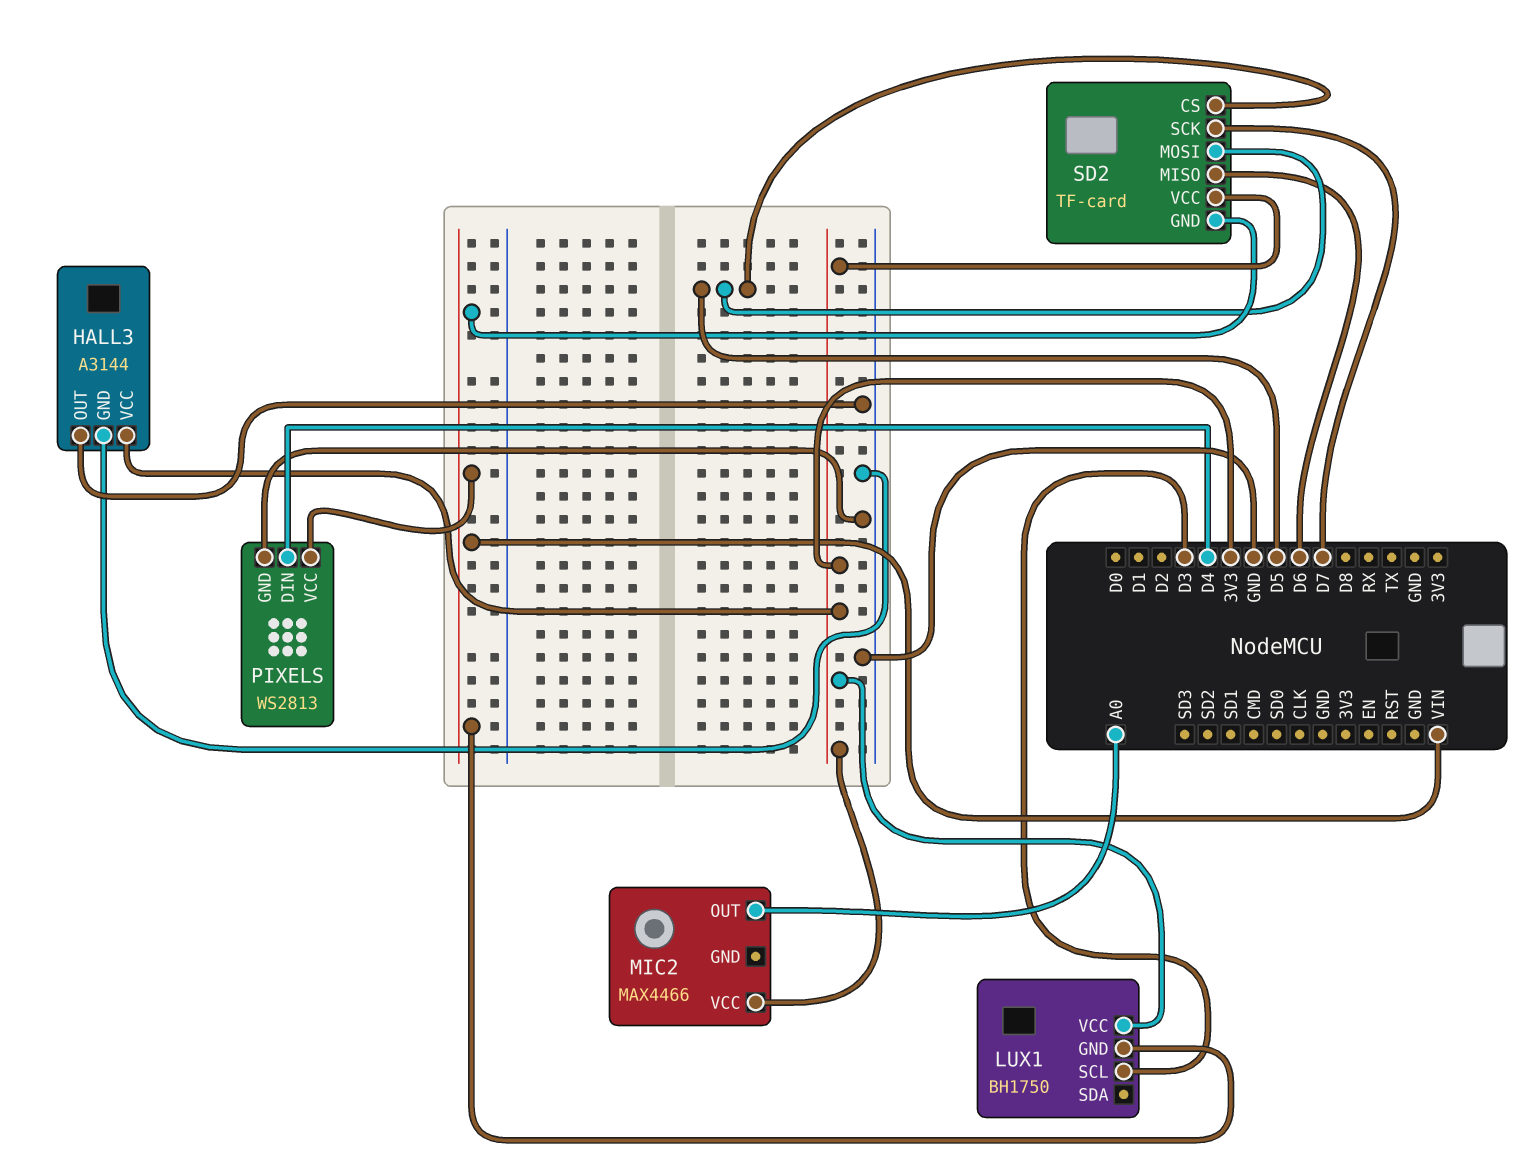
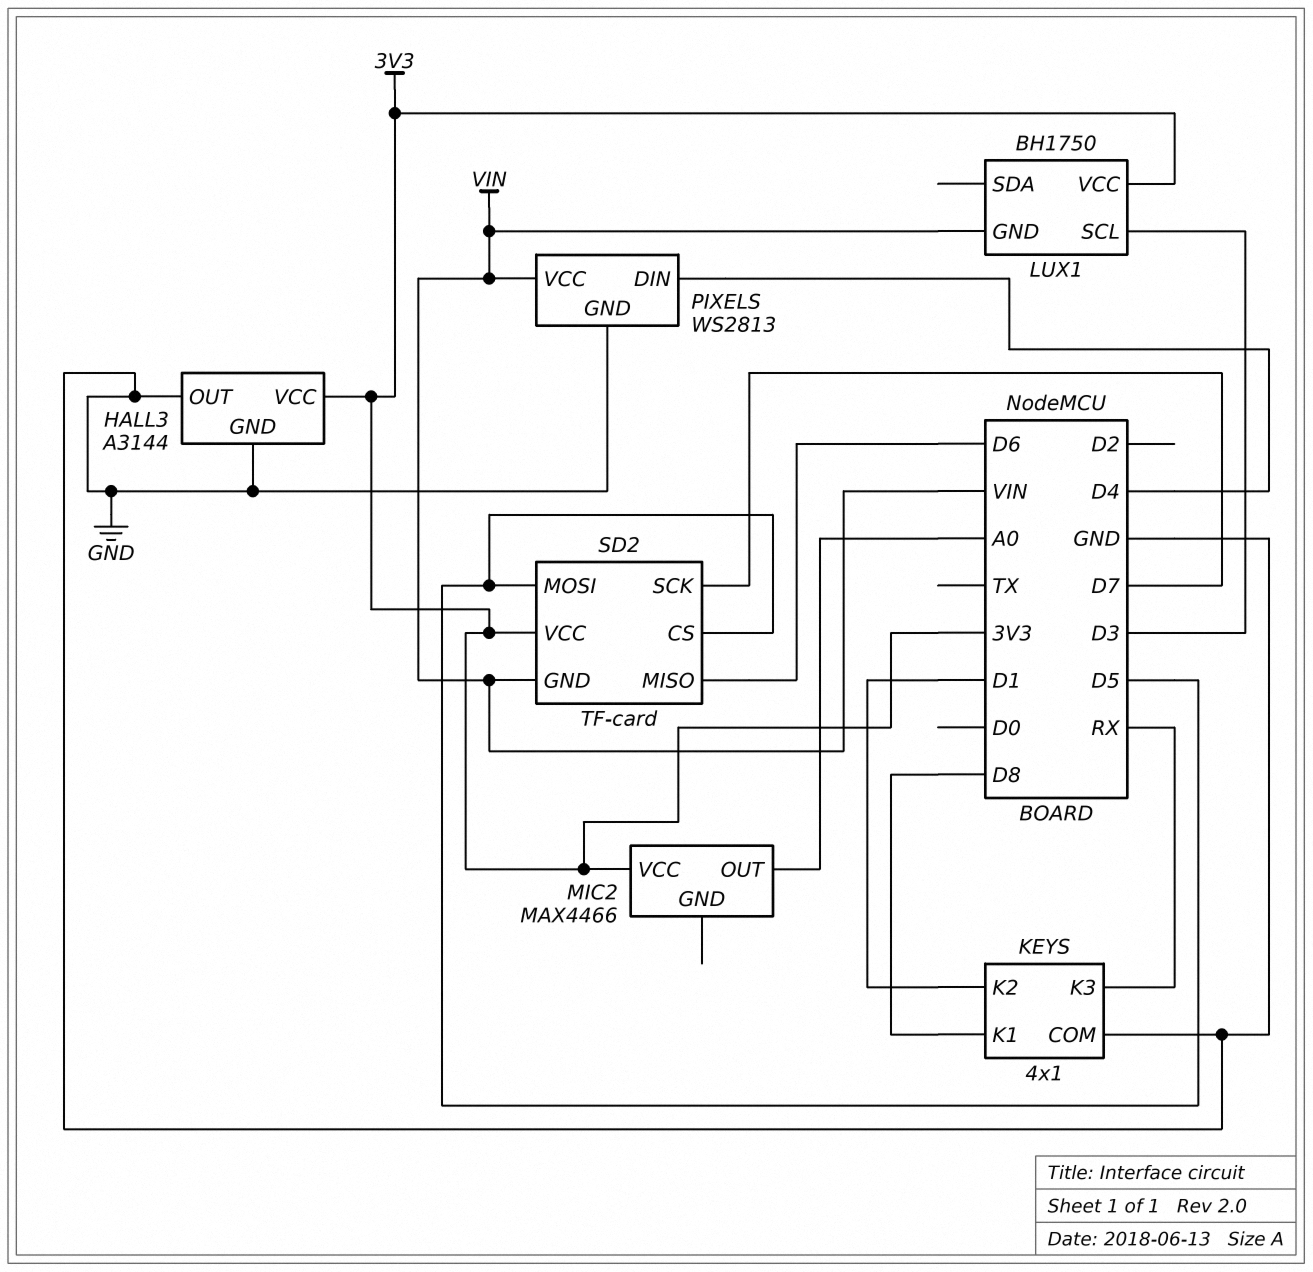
KEYS: none -> 4x1
KEYS pin COM: none -> GND
KEYS pin K1: none -> D8
KEYS pin K2: none -> D1
KEYS pin K3: none -> RX

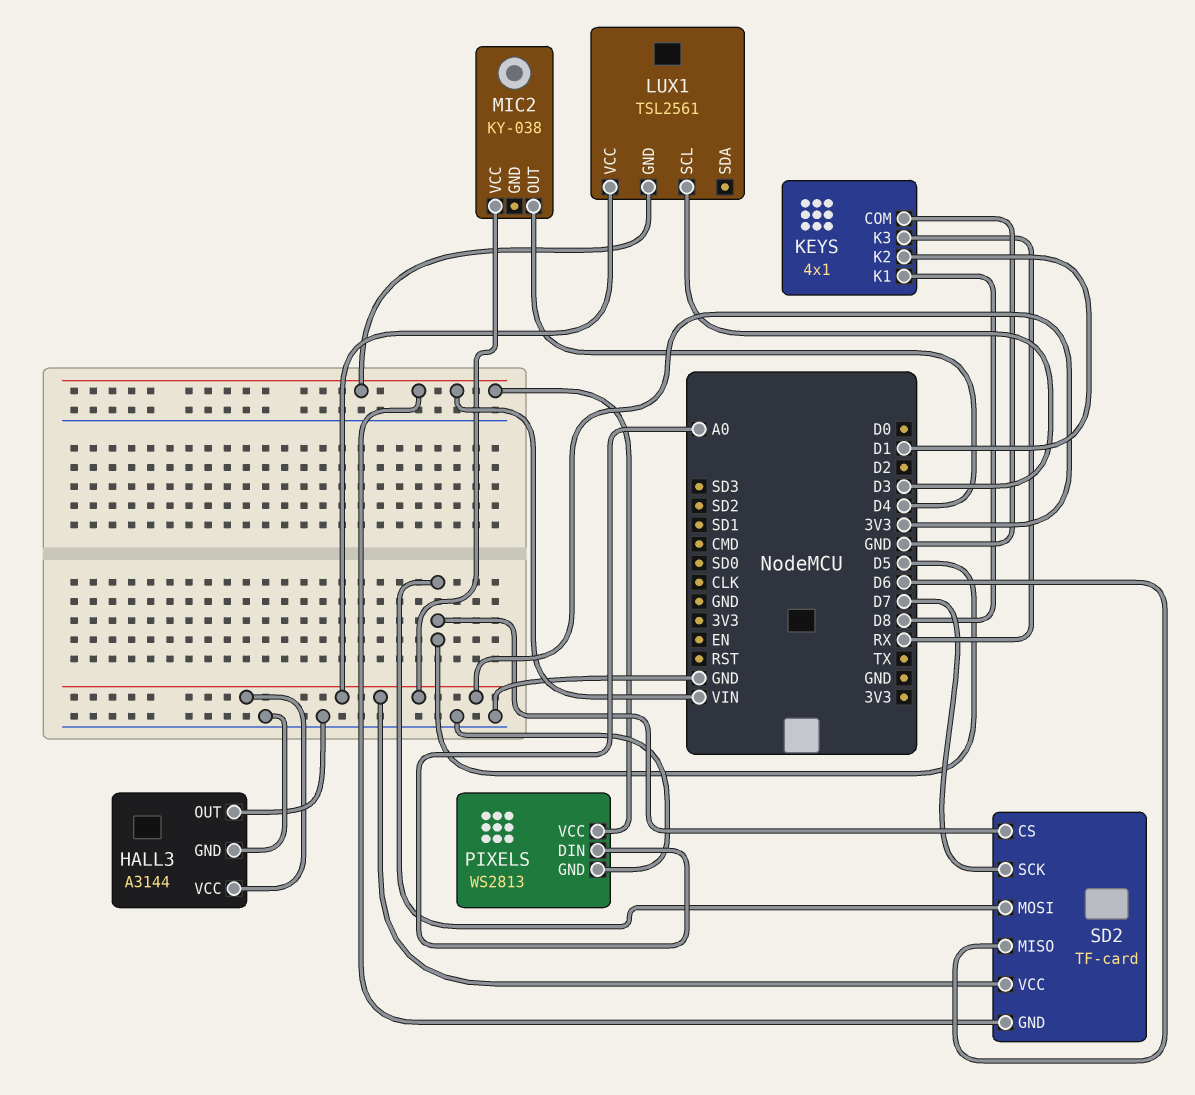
LUX1: BH1750 -> TSL2561
MIC2: MAX4466 -> KY-038
MIC2 pin OUT: A0 -> D4
PIXELS pin DIN: D4 -> A0

